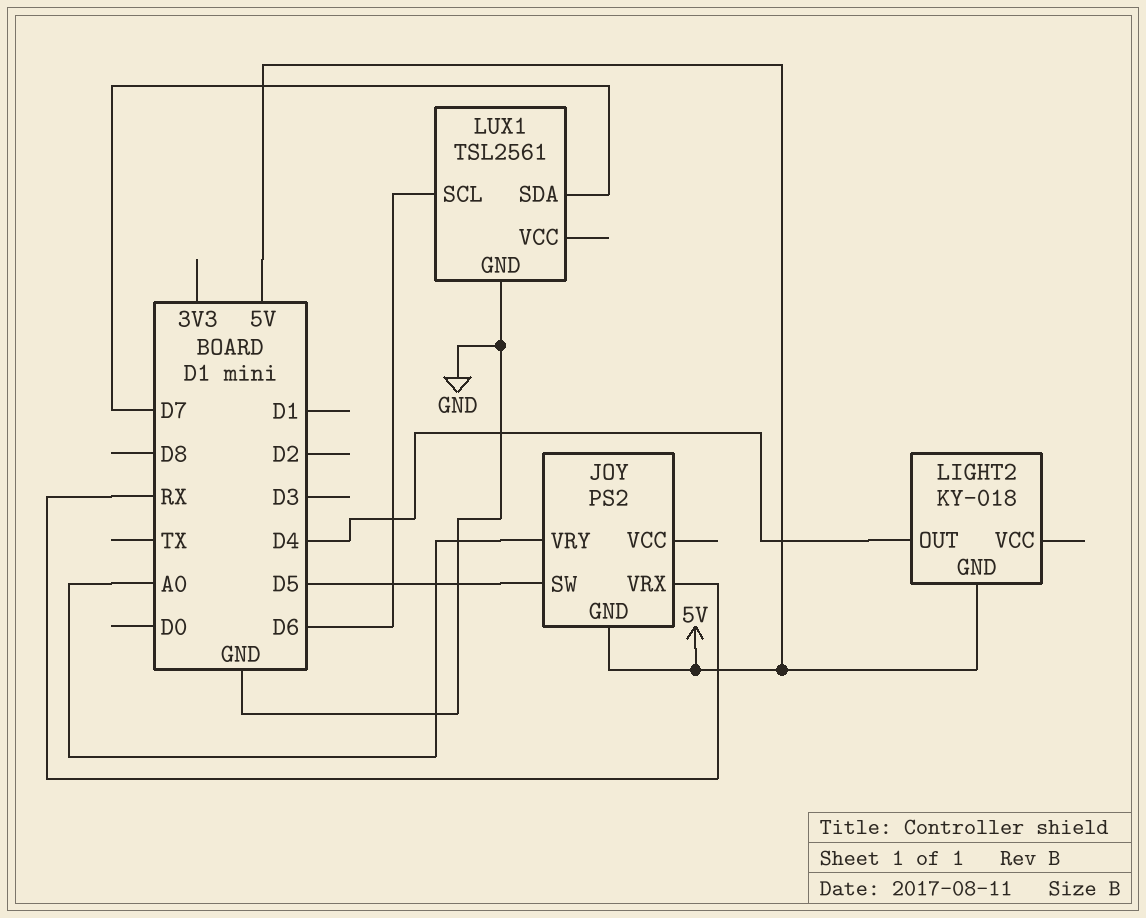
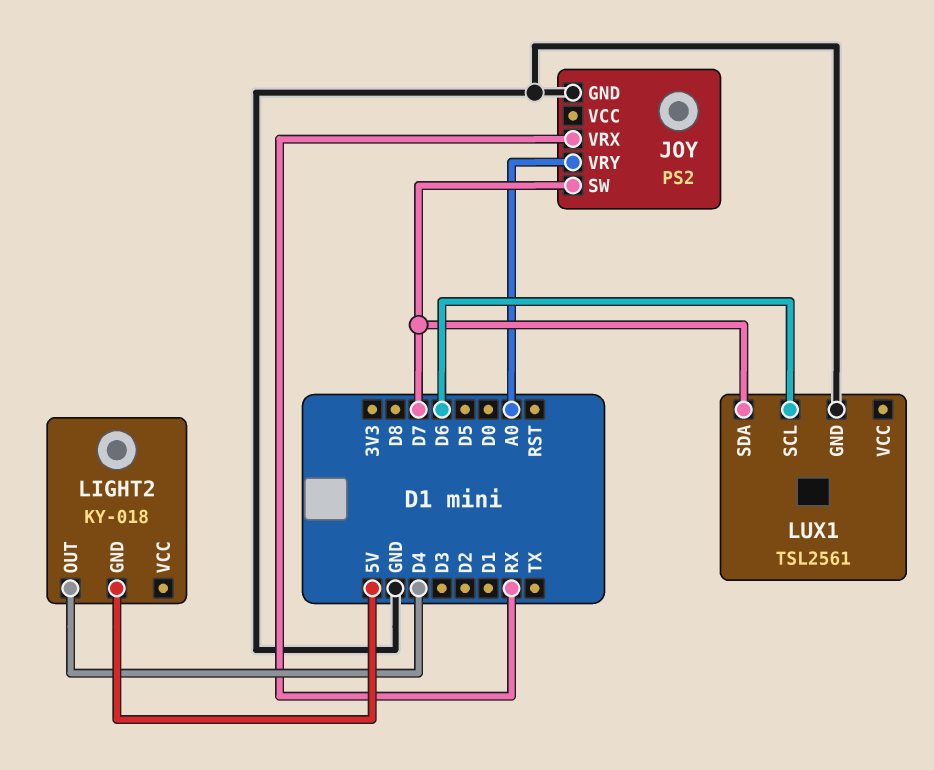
JOY pin GND: 5V -> GND
JOY pin SW: D5 -> D7

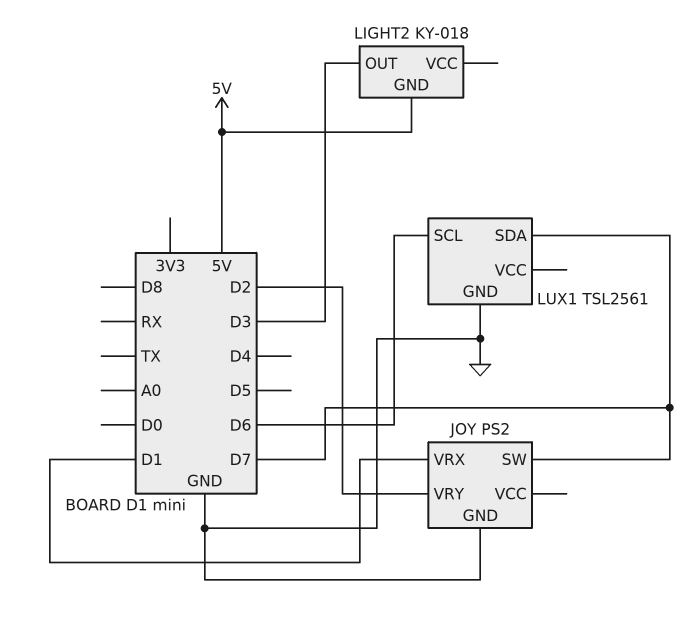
JOY pin VRX: RX -> D1
JOY pin VRY: A0 -> D2
LIGHT2 pin OUT: D4 -> D3

